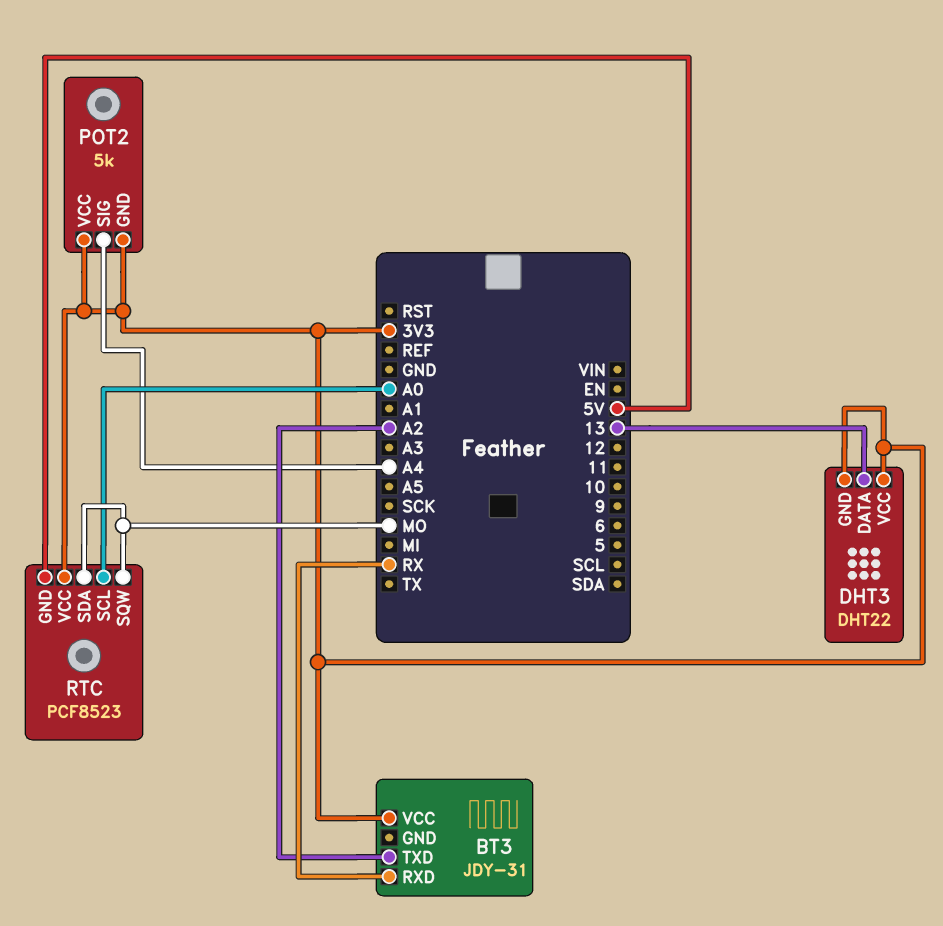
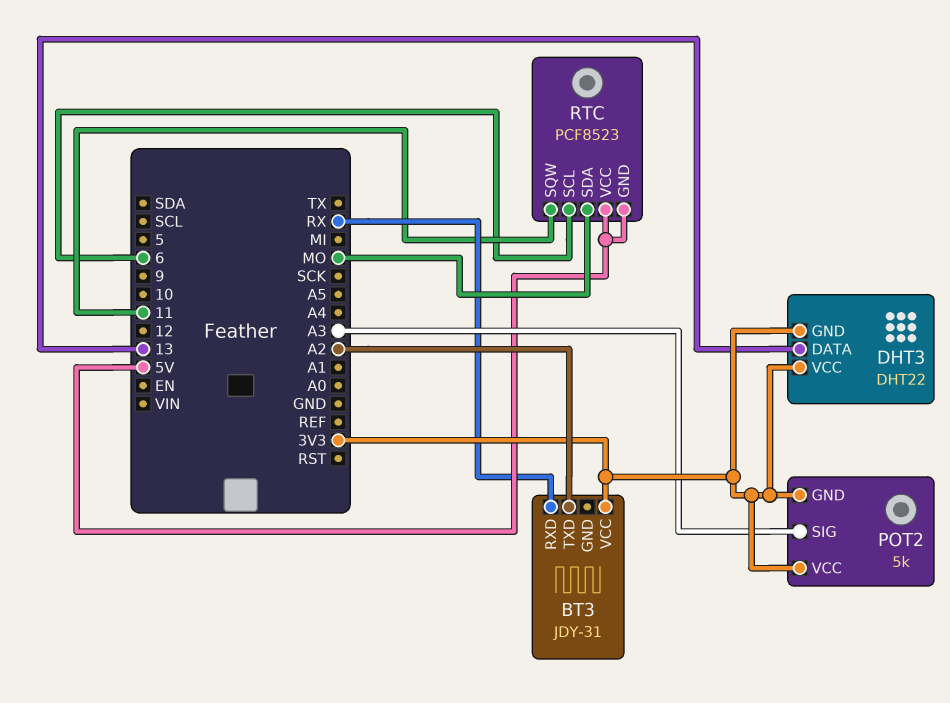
POT2 pin SIG: A4 -> A3
RTC pin SCL: A0 -> 6
RTC pin SQW: MO -> 11
RTC pin VCC: 3V3 -> 5V

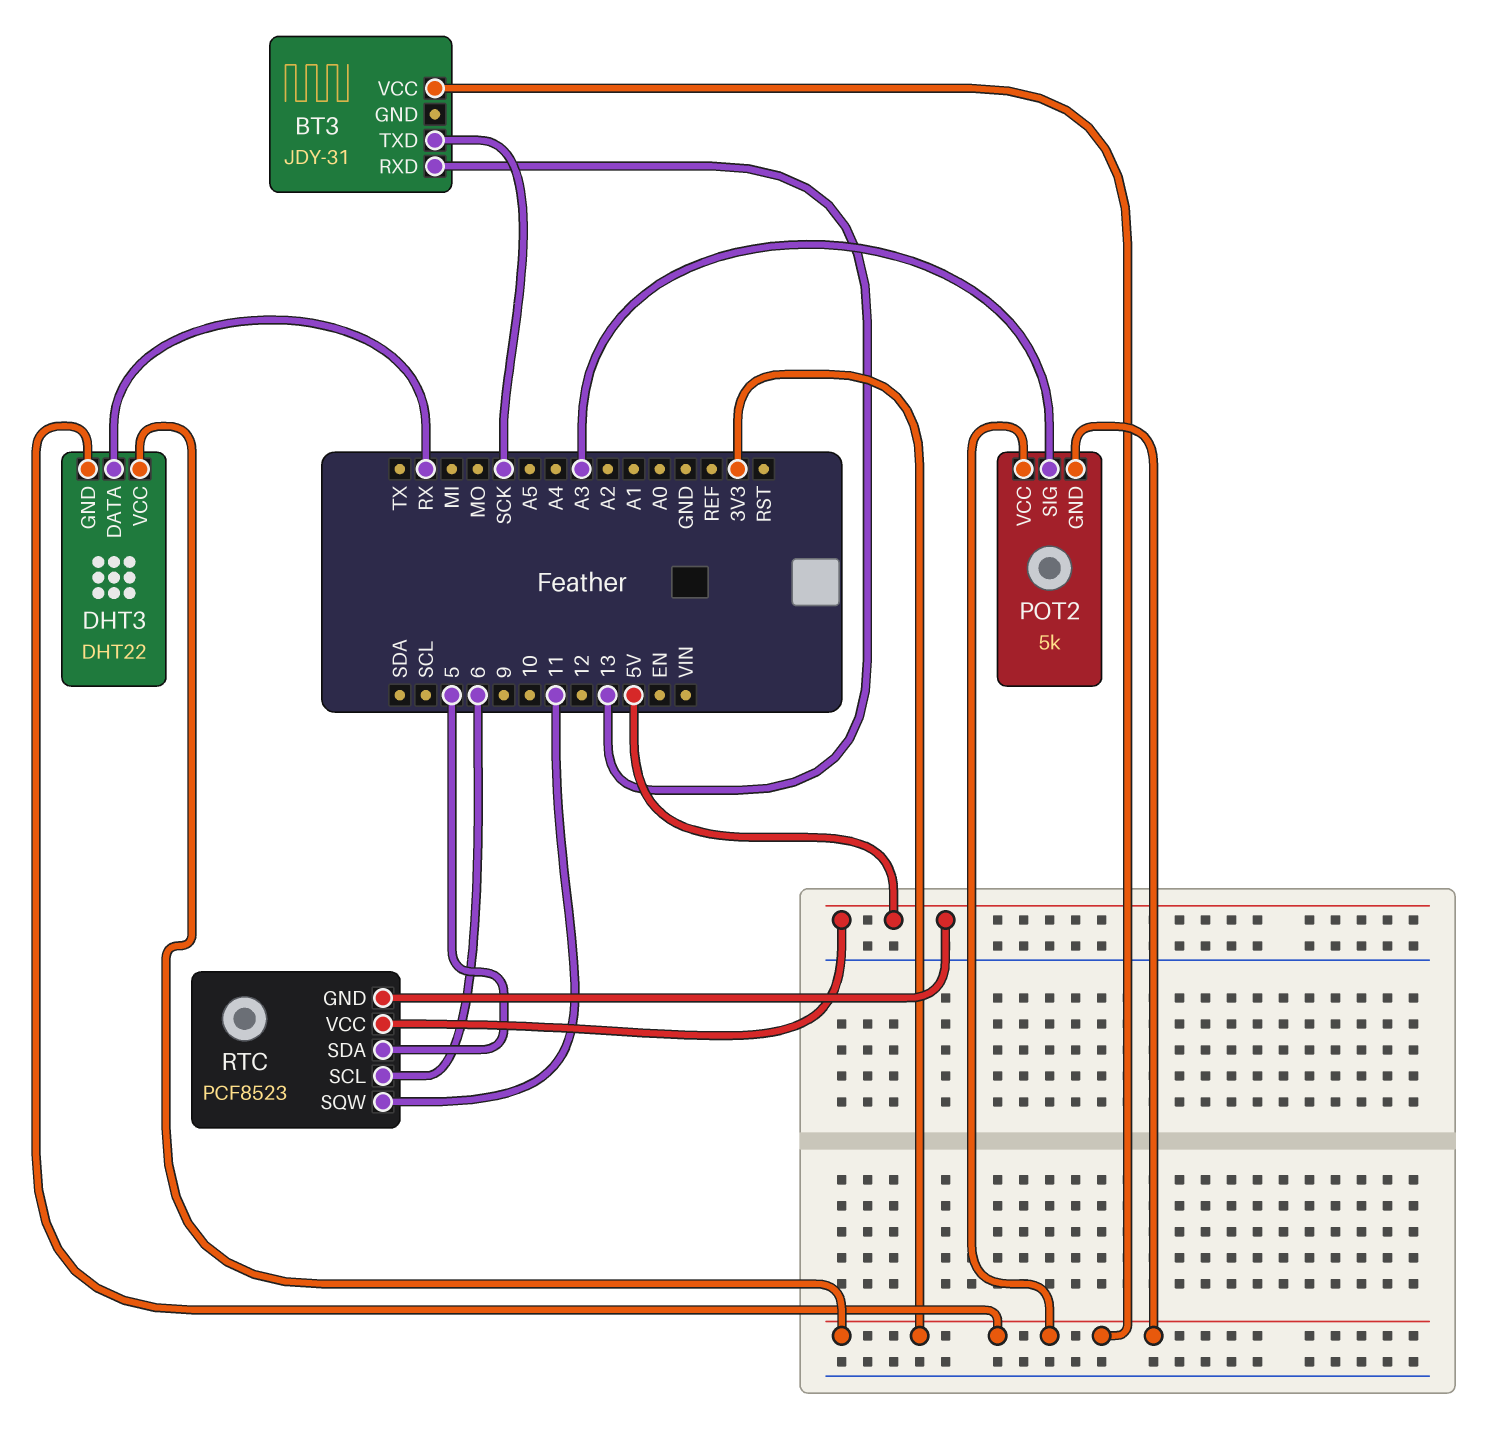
BT3 pin RXD: RX -> 13
BT3 pin TXD: A2 -> SCK
DHT3 pin DATA: 13 -> RX
RTC pin SDA: MO -> 5

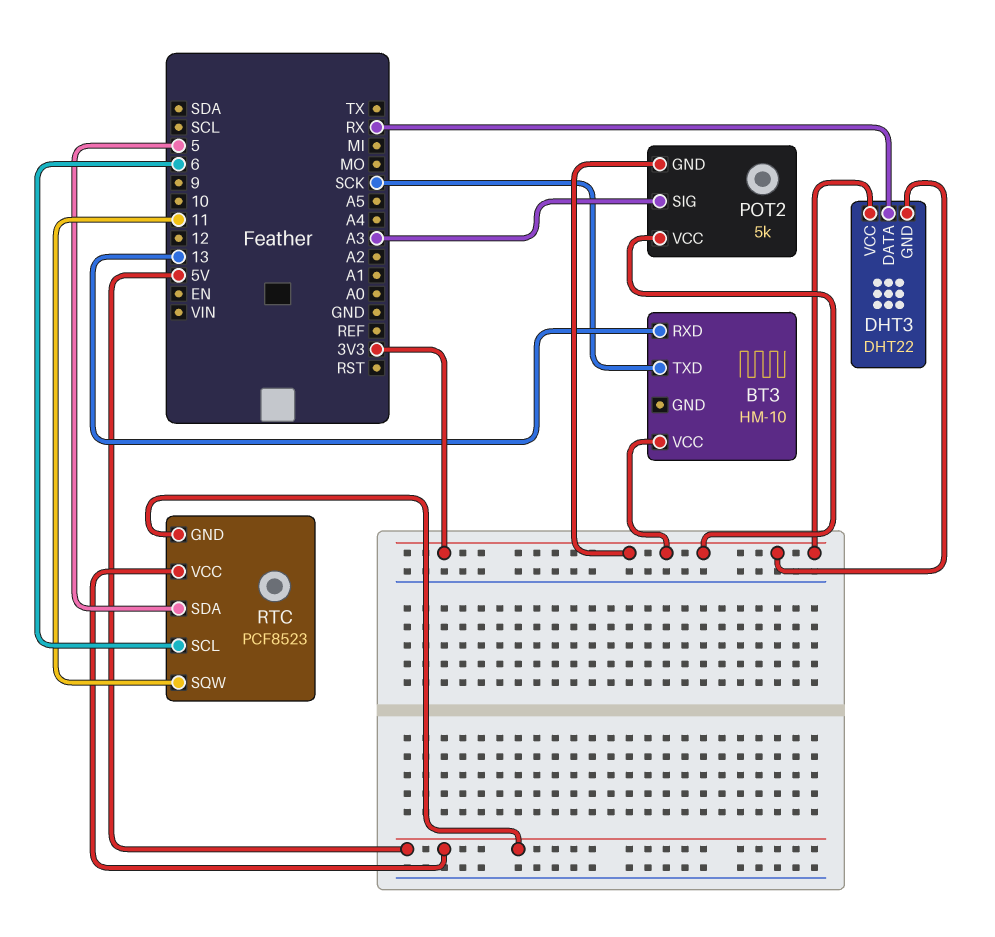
BT3: JDY-31 -> HM-10

